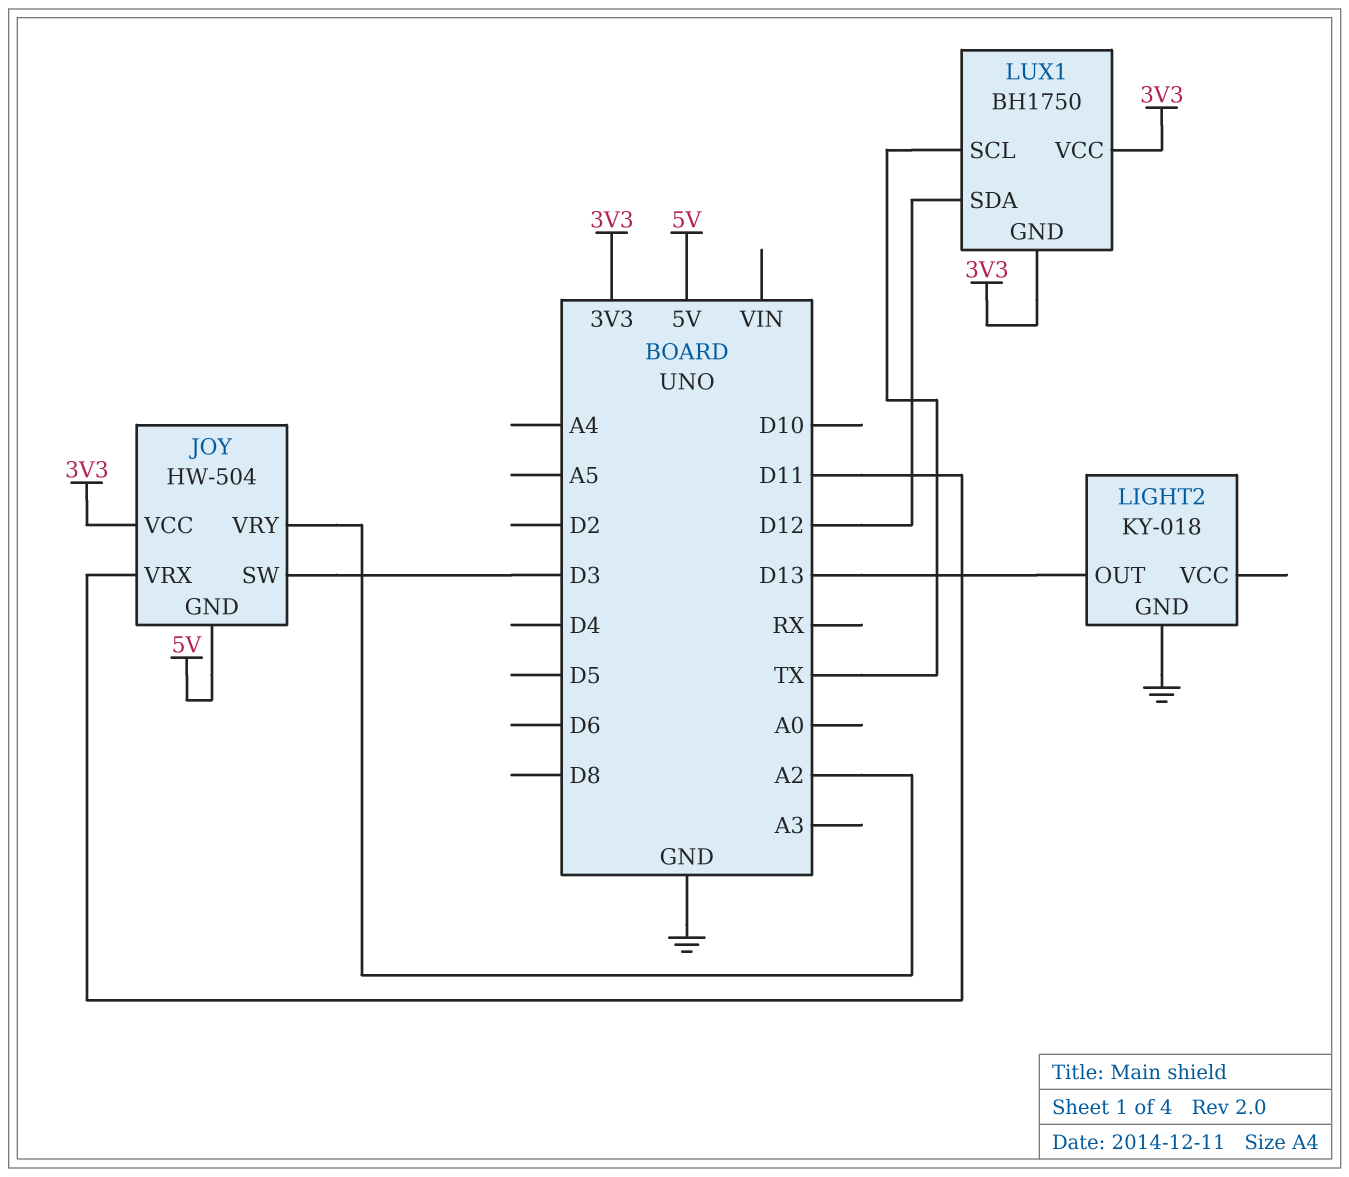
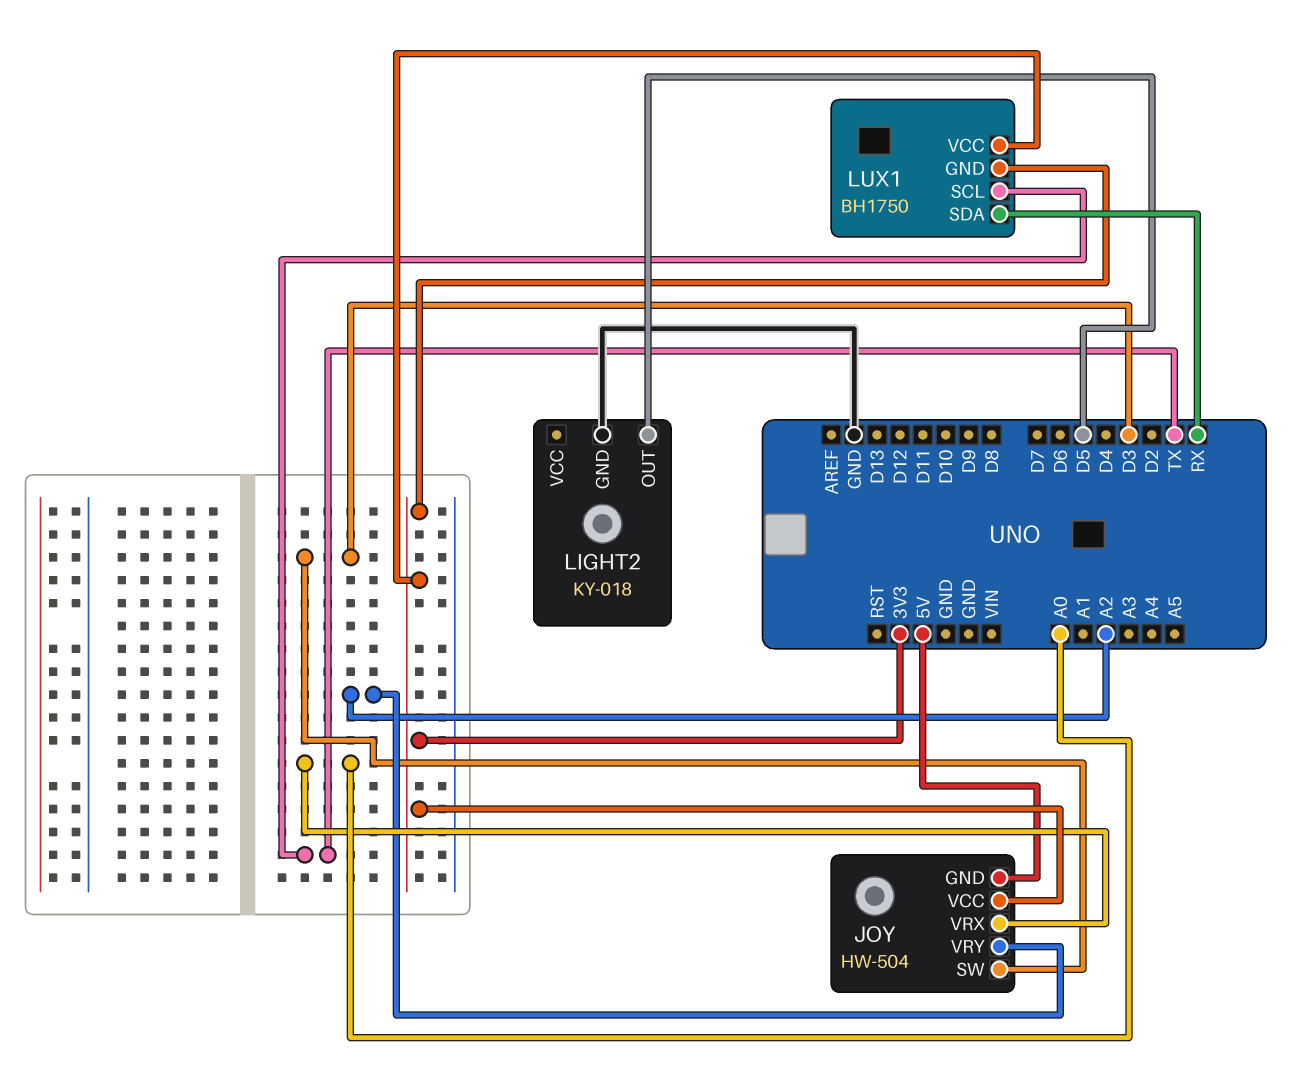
JOY pin VRX: D11 -> A0
LIGHT2 pin OUT: D13 -> D5
LUX1 pin SDA: D12 -> RX

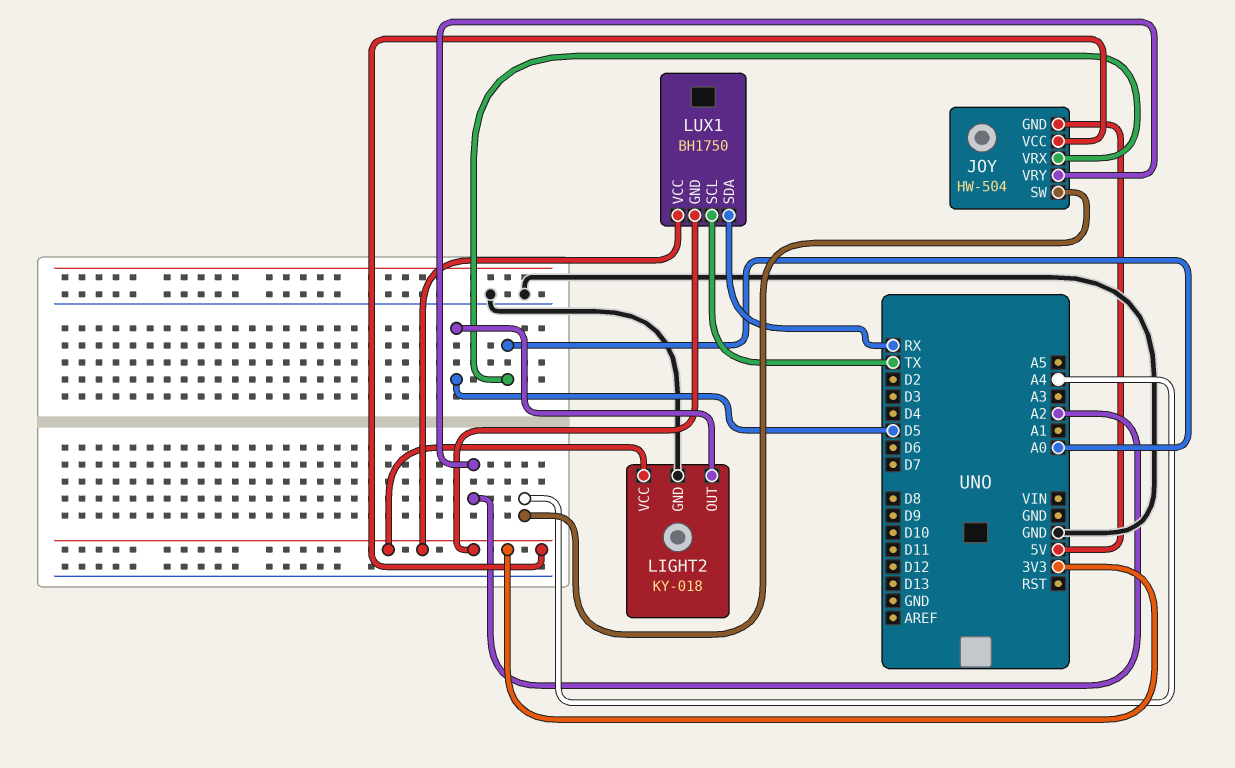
JOY pin SW: D3 -> A4
LIGHT2 pin VCC: none -> 3V3

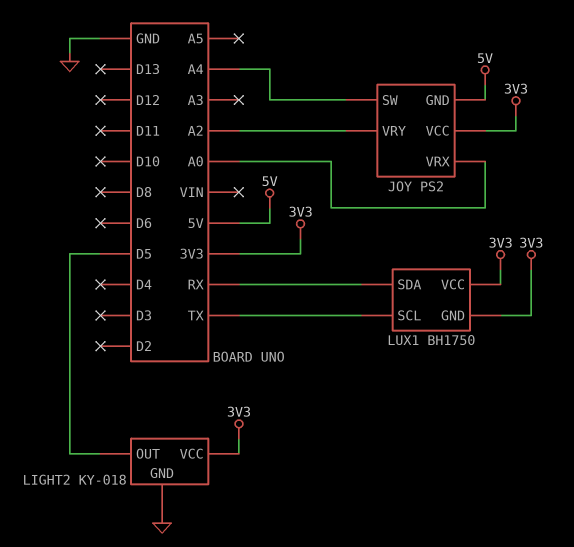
JOY: HW-504 -> PS2

